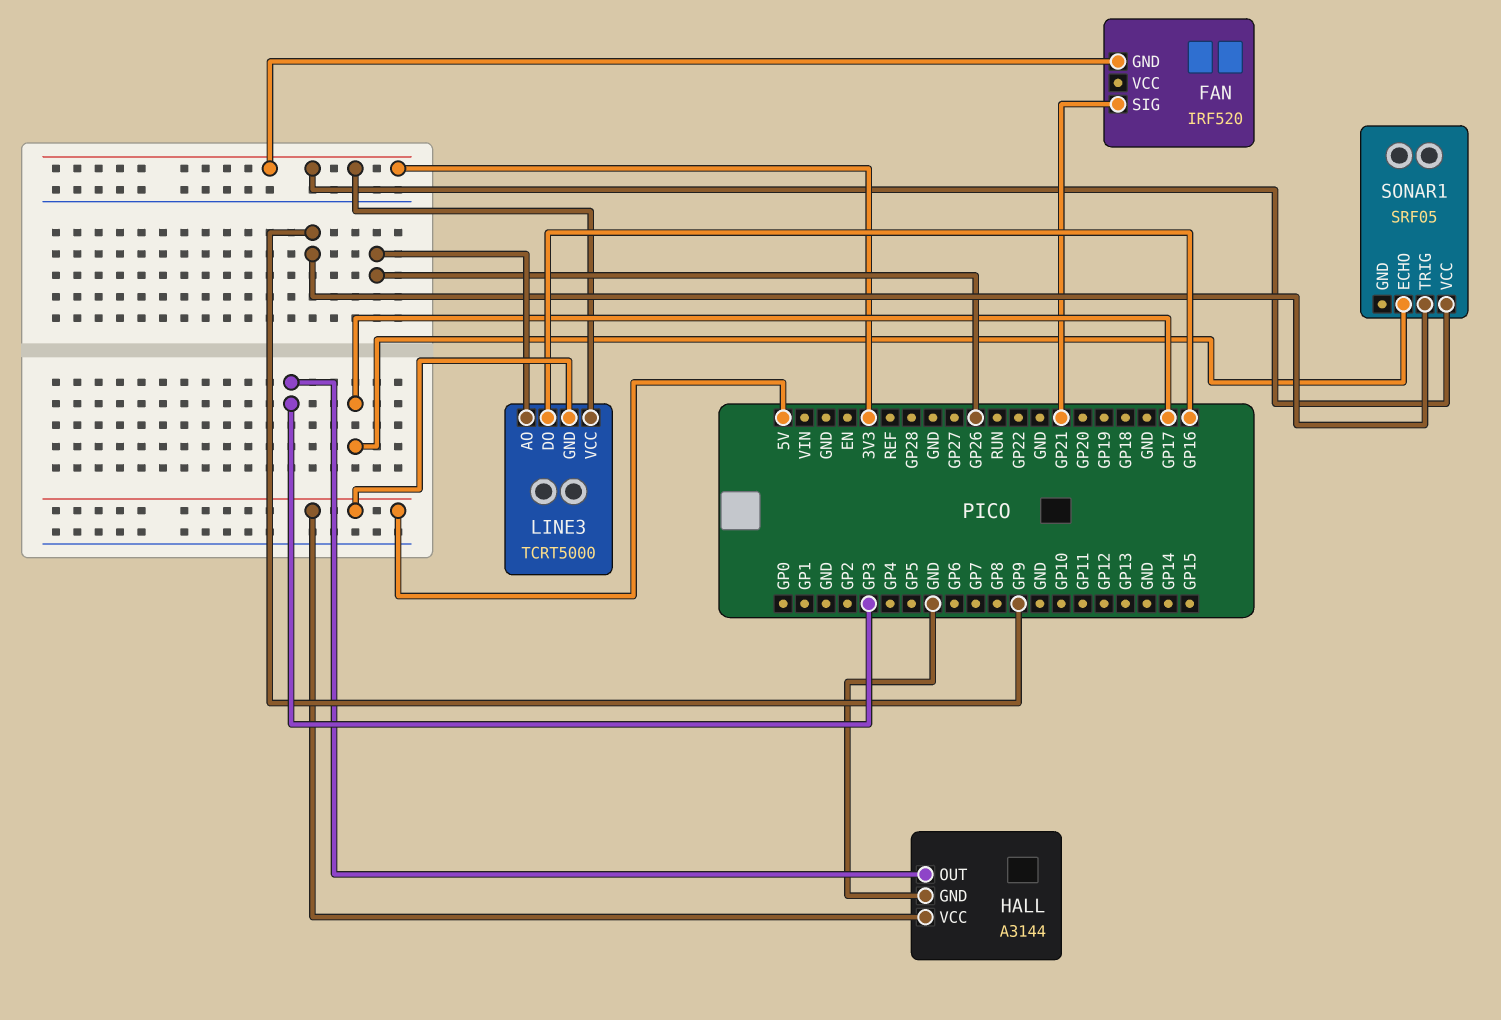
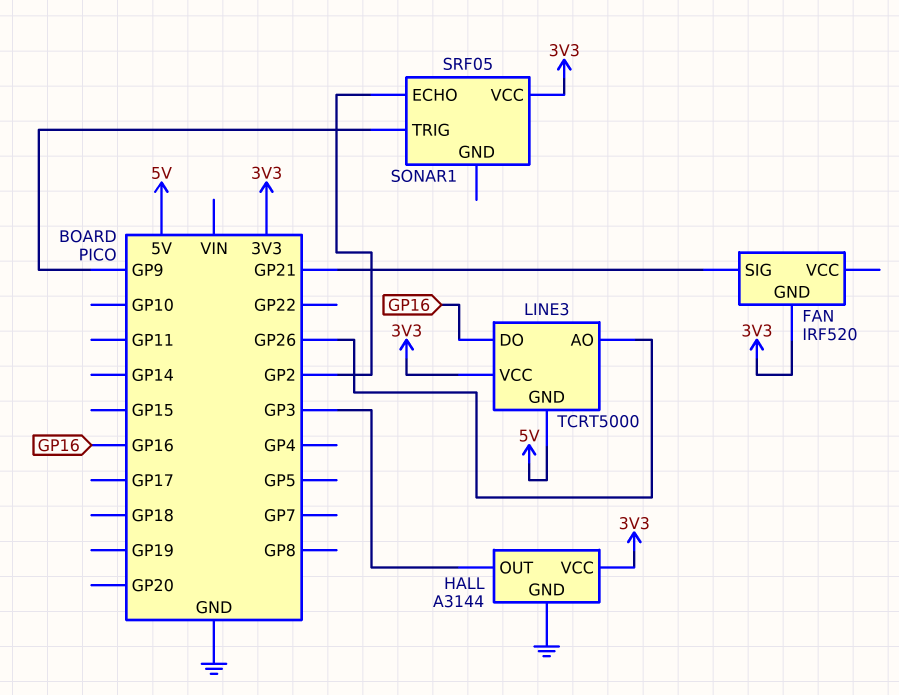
HALL pin VCC: 5V -> 3V3
SONAR1 pin ECHO: GP17 -> GP2

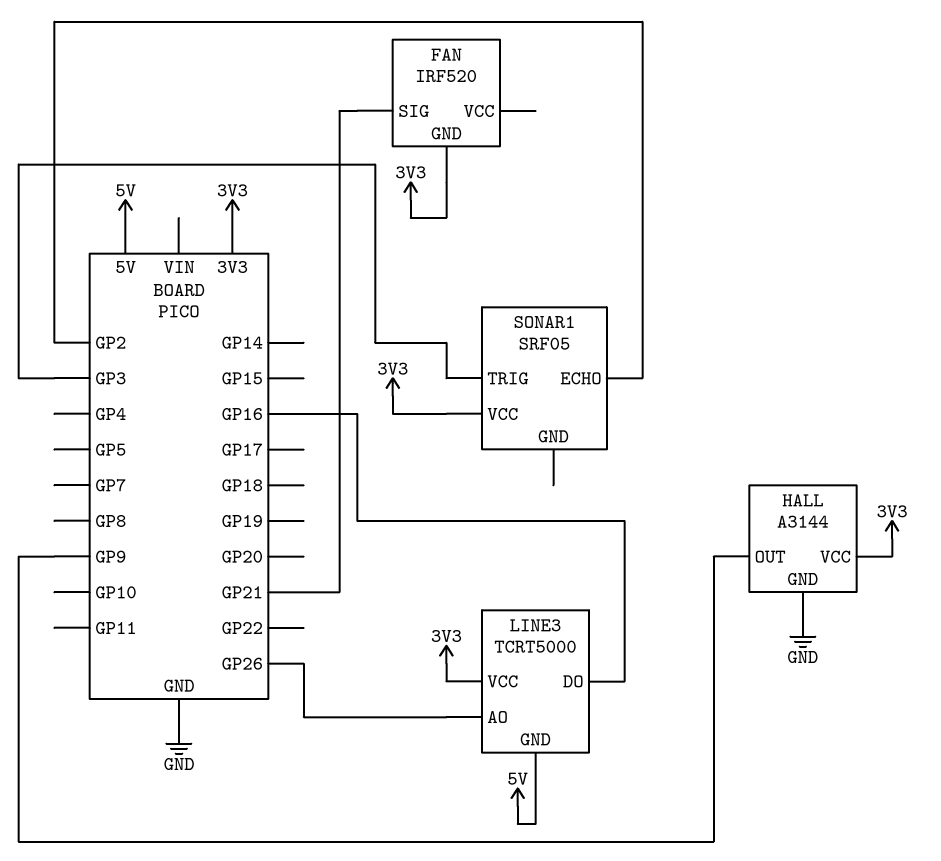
HALL pin OUT: GP3 -> GP9
SONAR1 pin TRIG: GP9 -> GP3

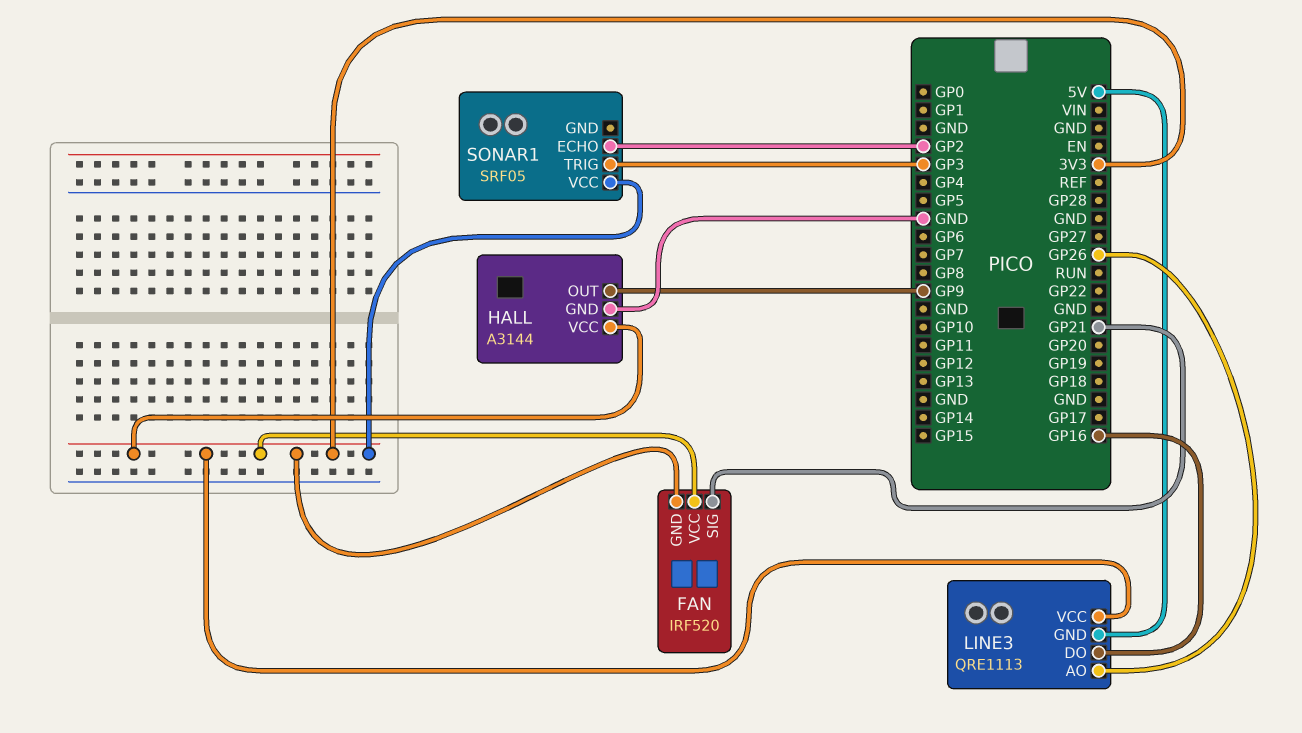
FAN pin VCC: none -> 3V3
LINE3: TCRT5000 -> QRE1113

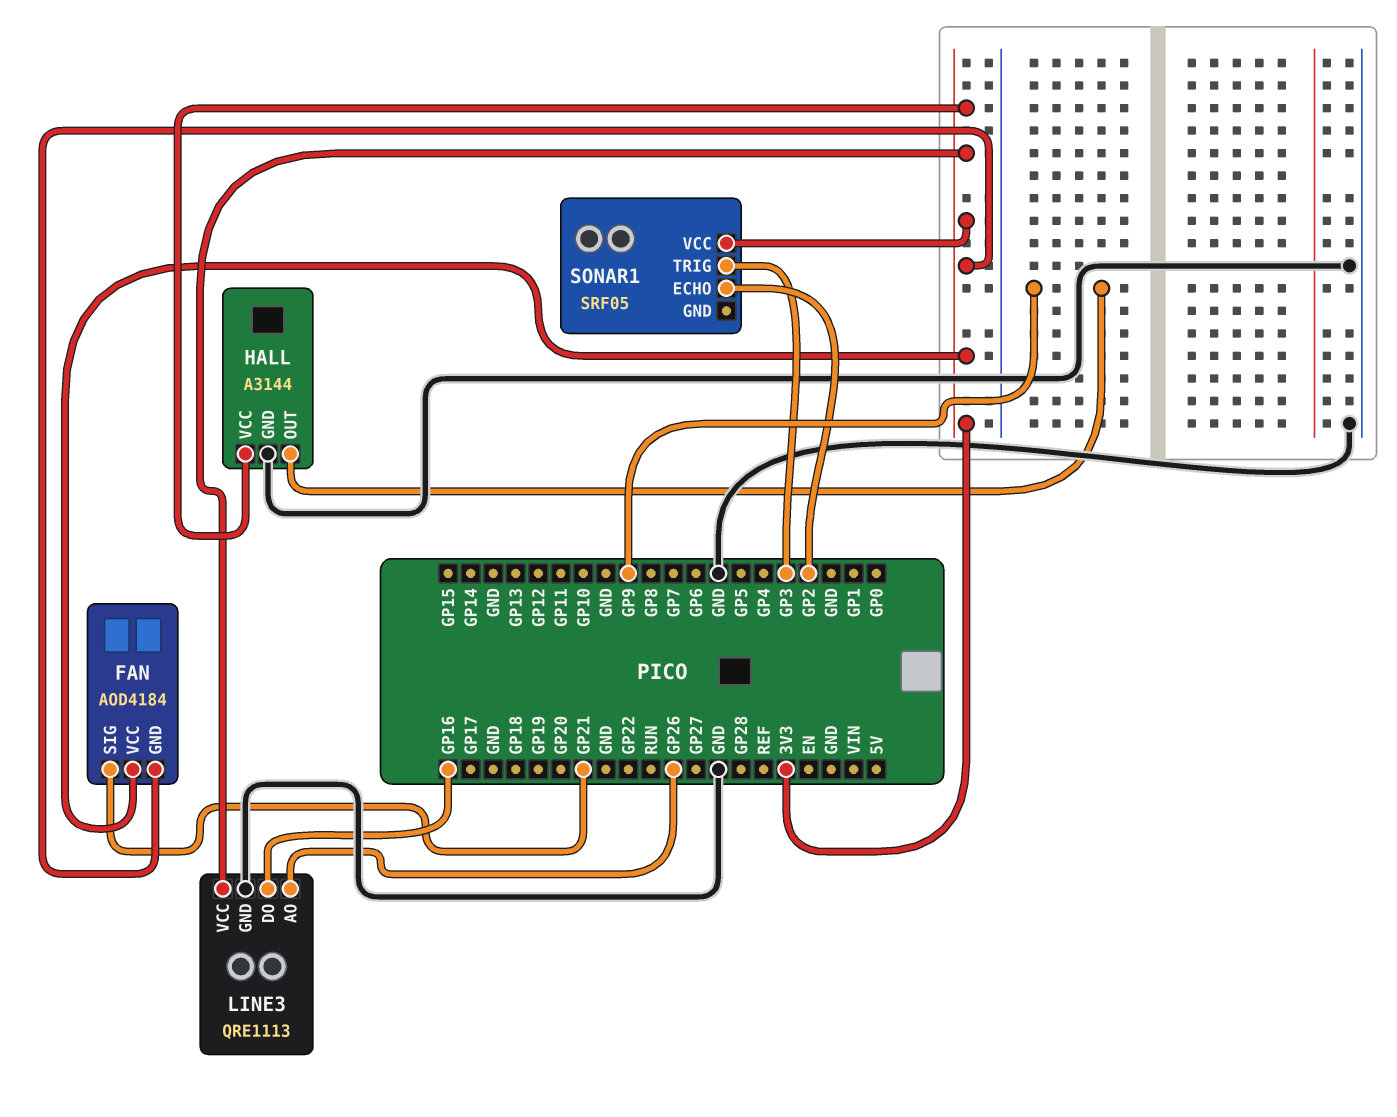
FAN: IRF520 -> AOD4184
LINE3 pin GND: 5V -> GND

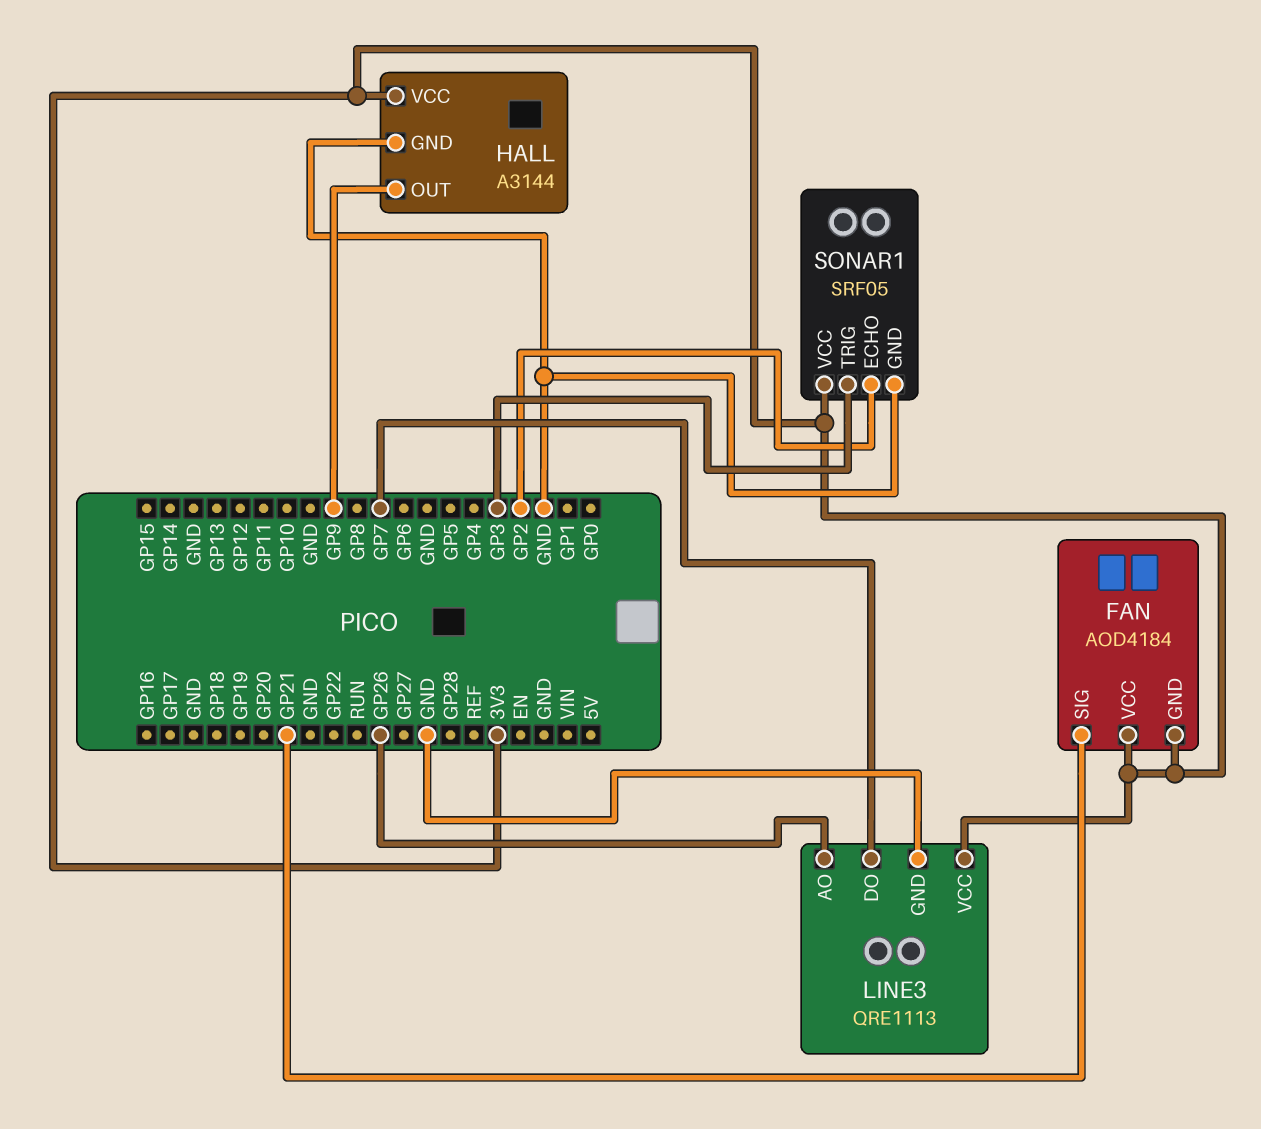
LINE3 pin DO: GP16 -> GP7
SONAR1 pin GND: none -> GND

